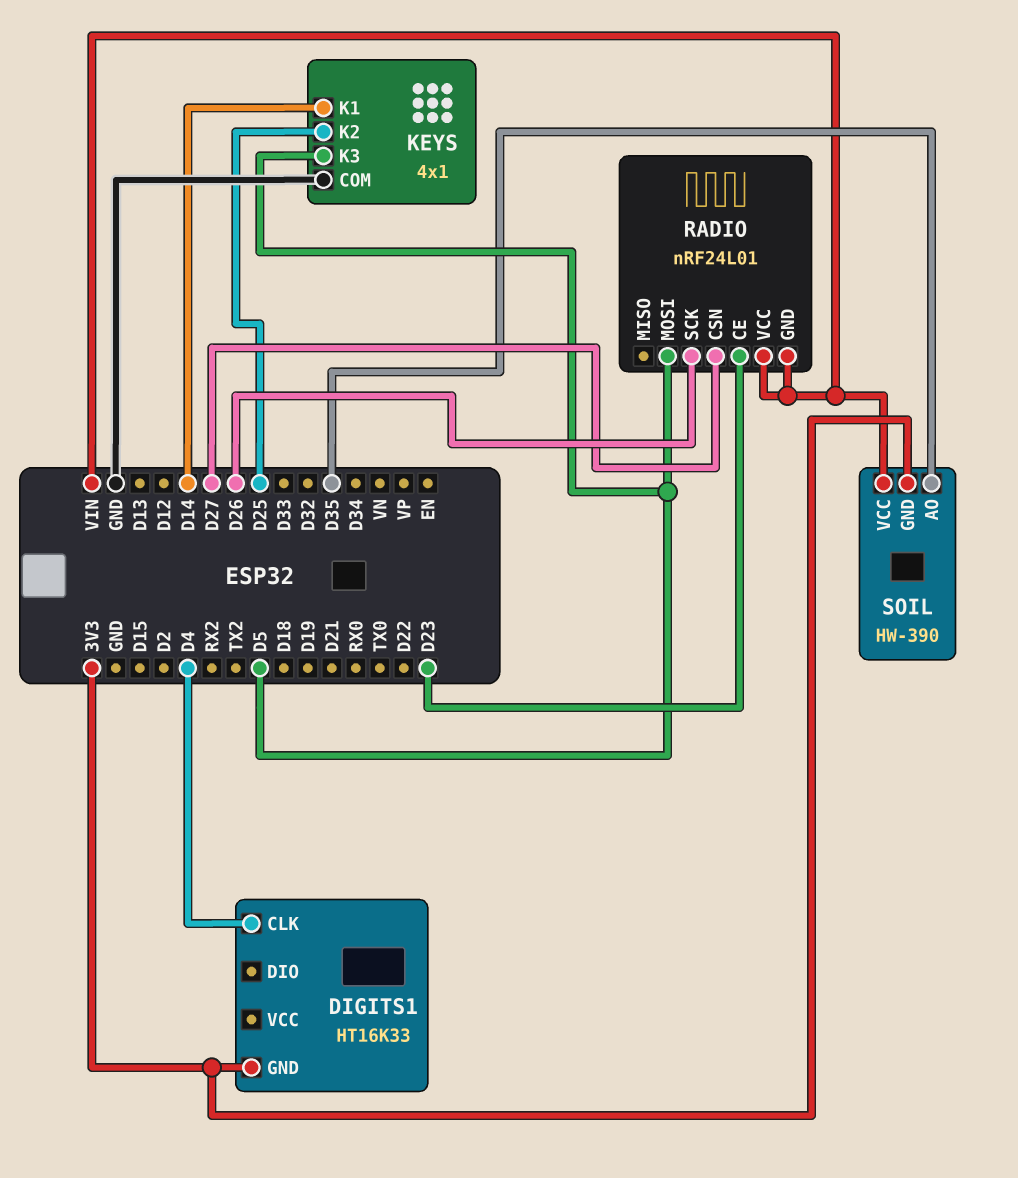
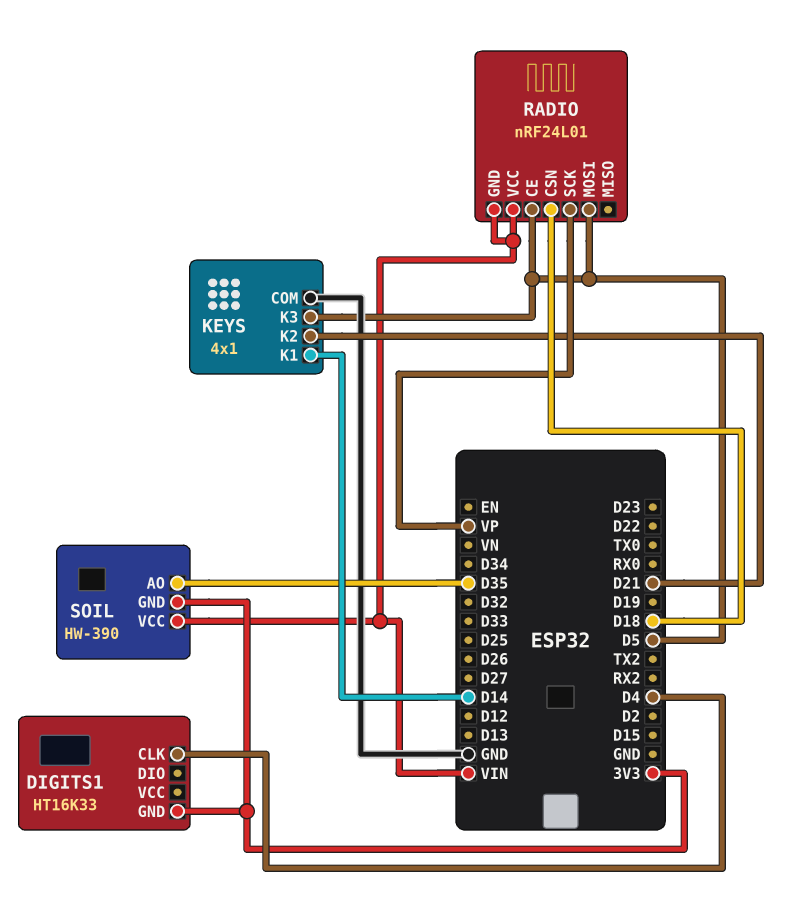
KEYS pin K2: D25 -> D21
RADIO pin CE: D23 -> D5
RADIO pin CSN: D27 -> D18
RADIO pin SCK: D26 -> VP

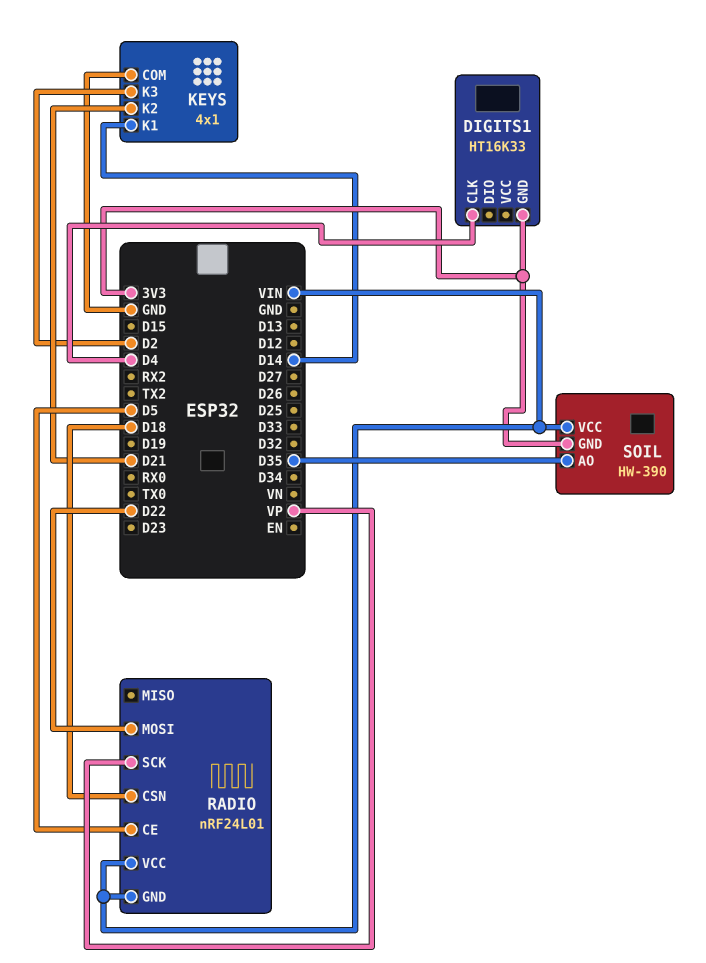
KEYS pin K3: D5 -> D2
RADIO pin MOSI: D5 -> D22

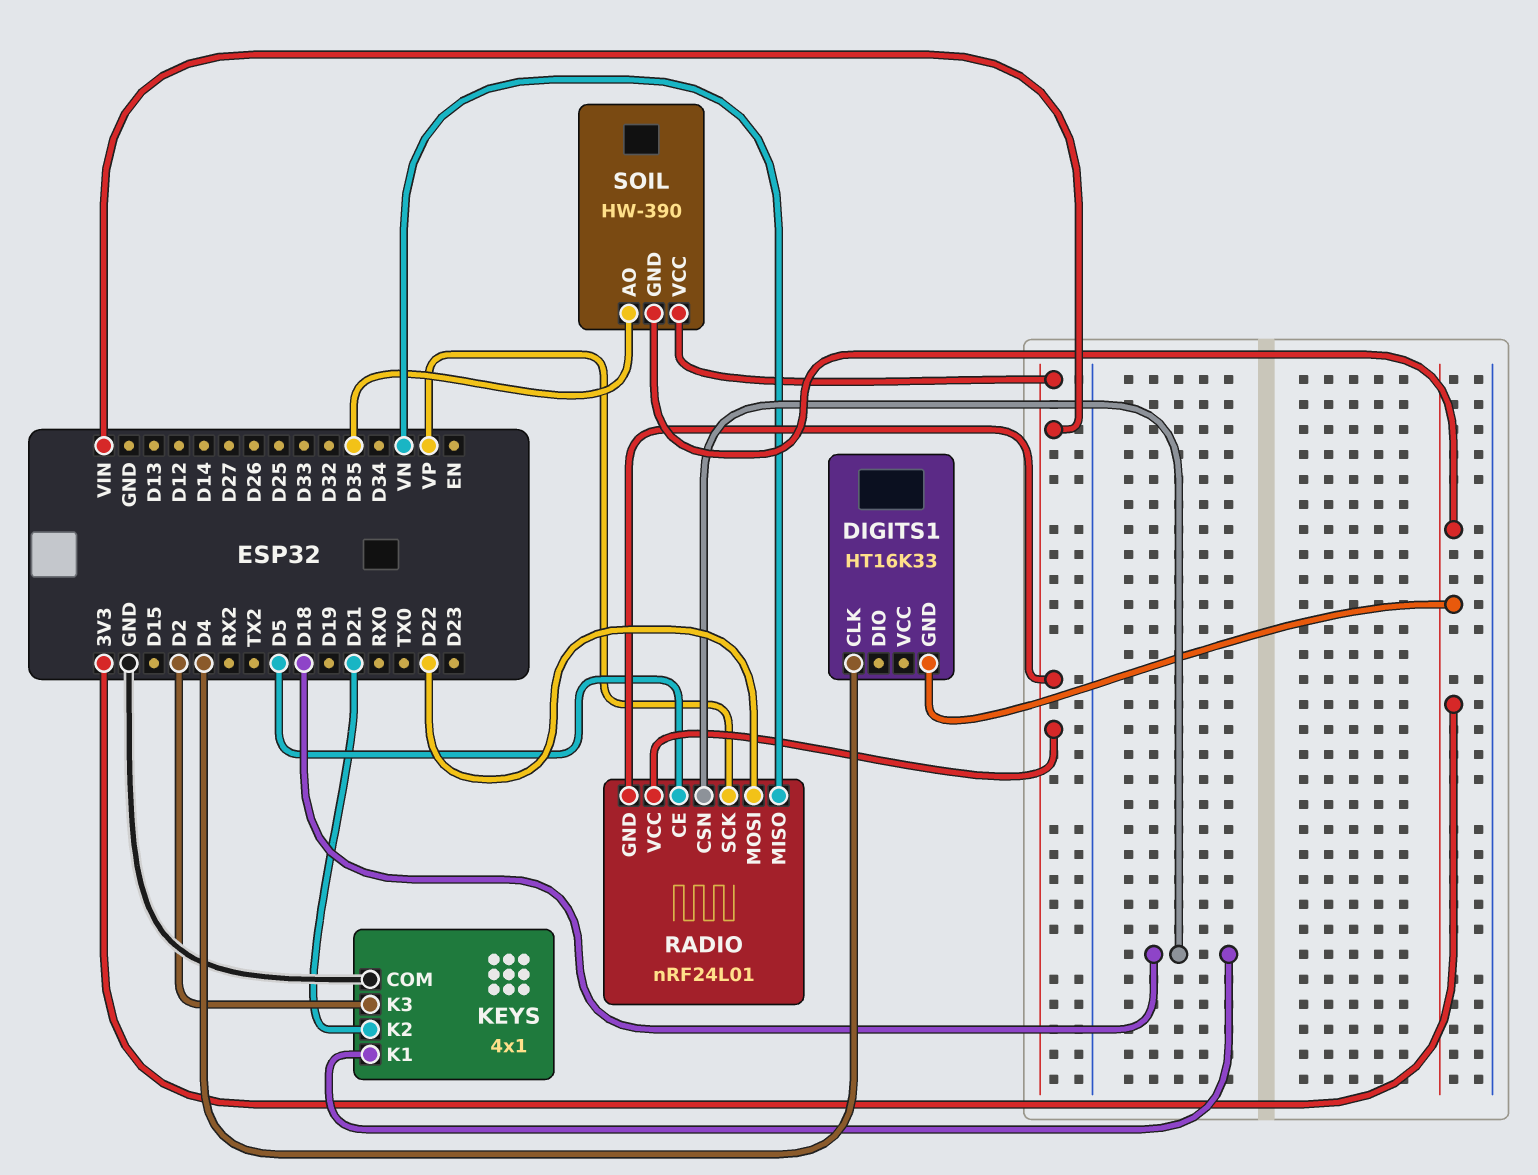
KEYS pin K1: D14 -> D18
RADIO pin MISO: none -> VN

